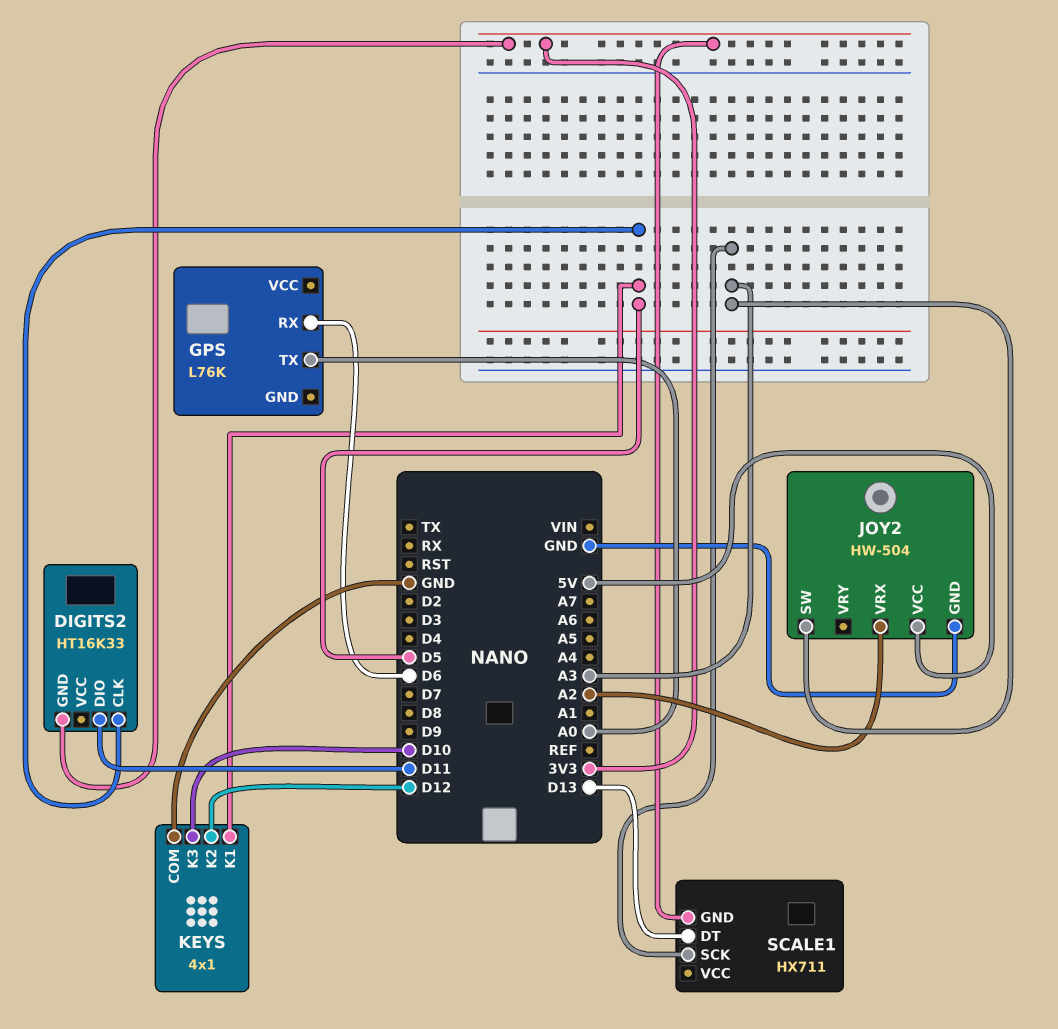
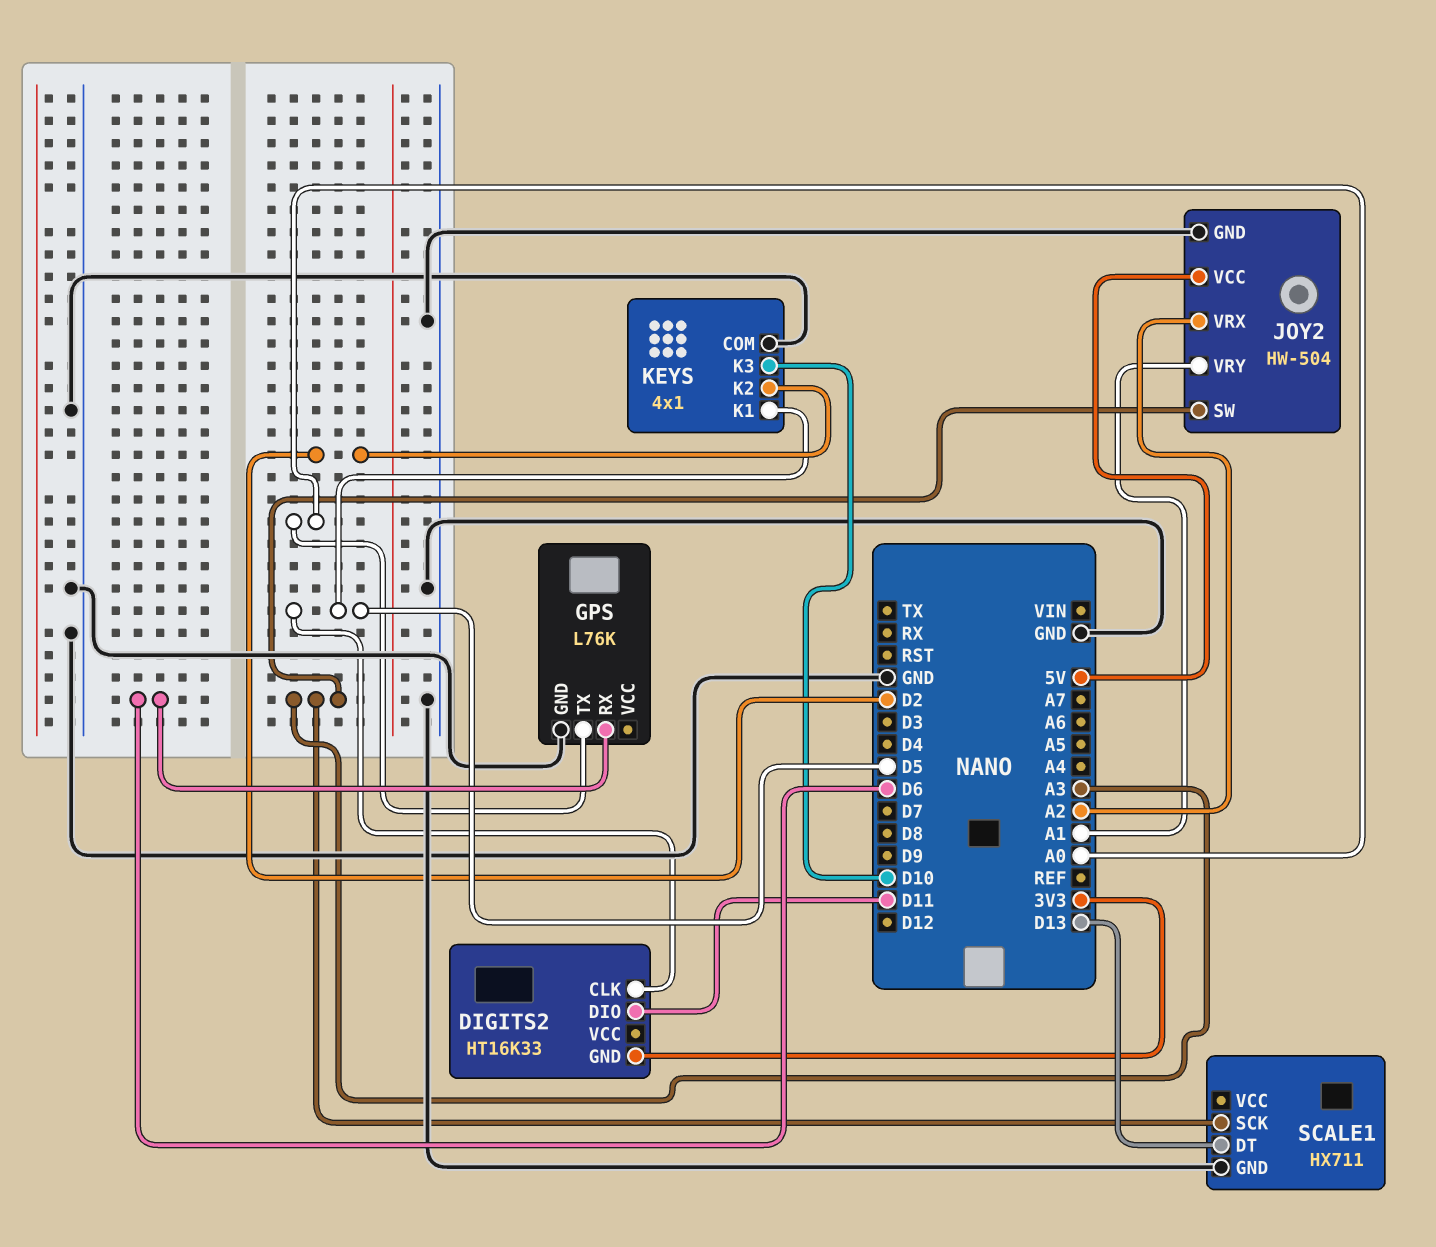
GPS pin GND: none -> GND
JOY2 pin VRY: none -> A1
KEYS pin K2: D12 -> D2
SCALE1 pin GND: 3V3 -> GND

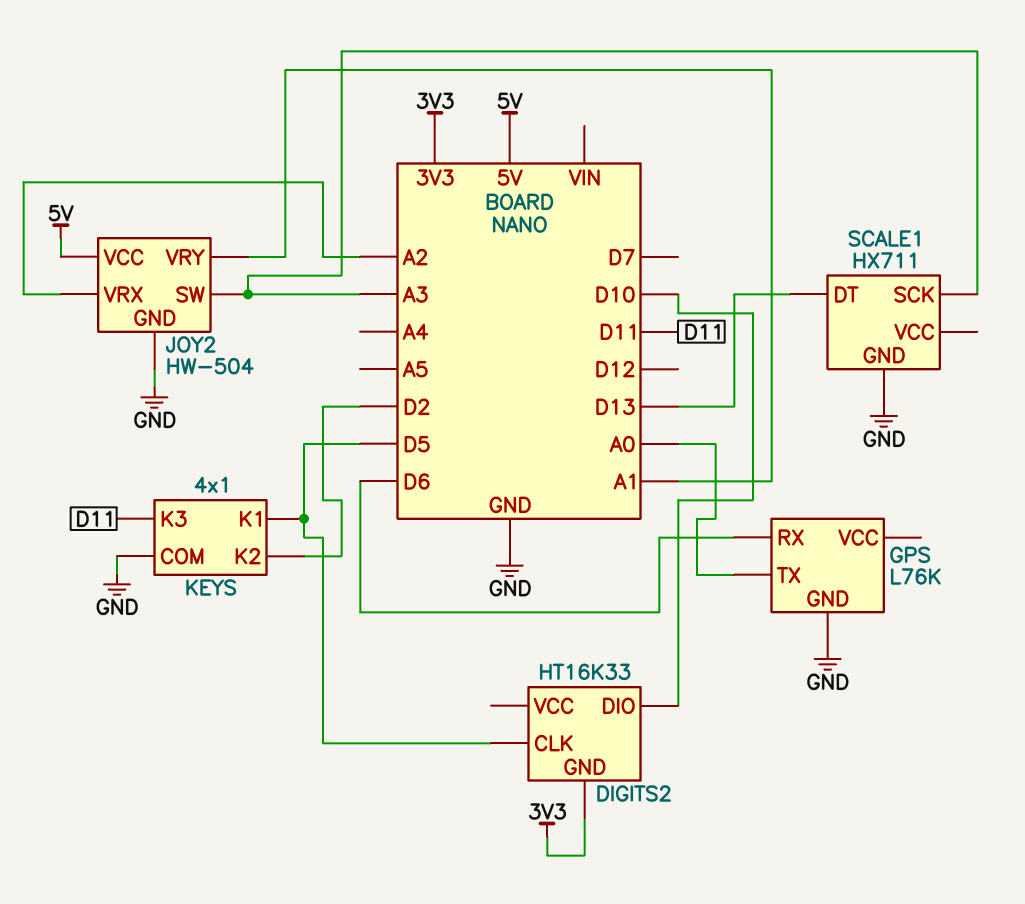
DIGITS2 pin DIO: D11 -> D10
KEYS pin K3: D10 -> D11

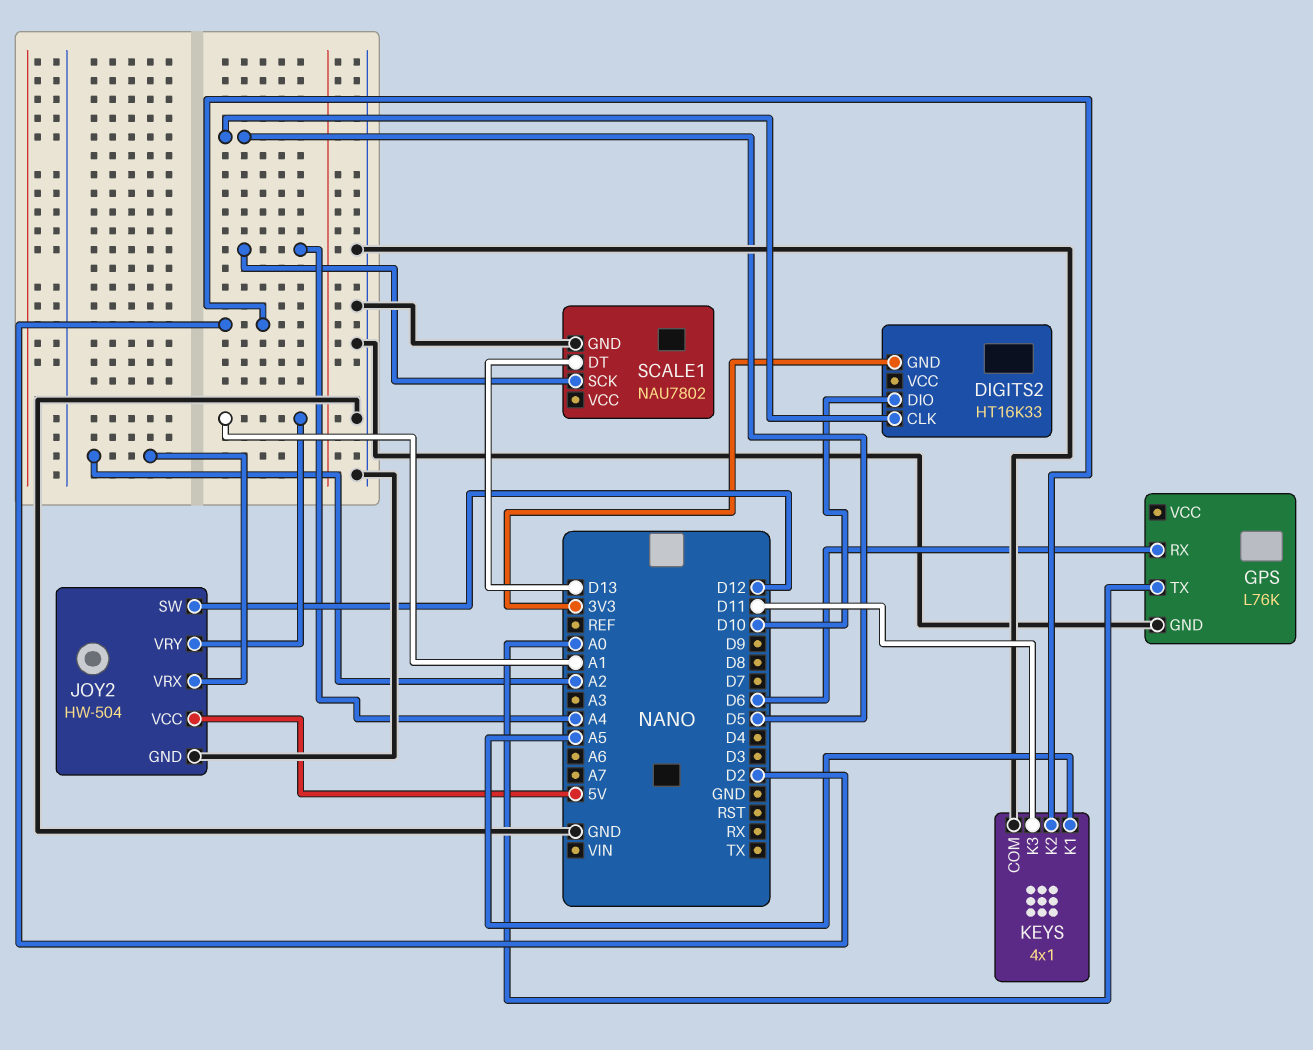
JOY2 pin SW: A3 -> D12
KEYS pin K1: D5 -> A5
SCALE1: HX711 -> NAU7802
SCALE1 pin SCK: A3 -> A4

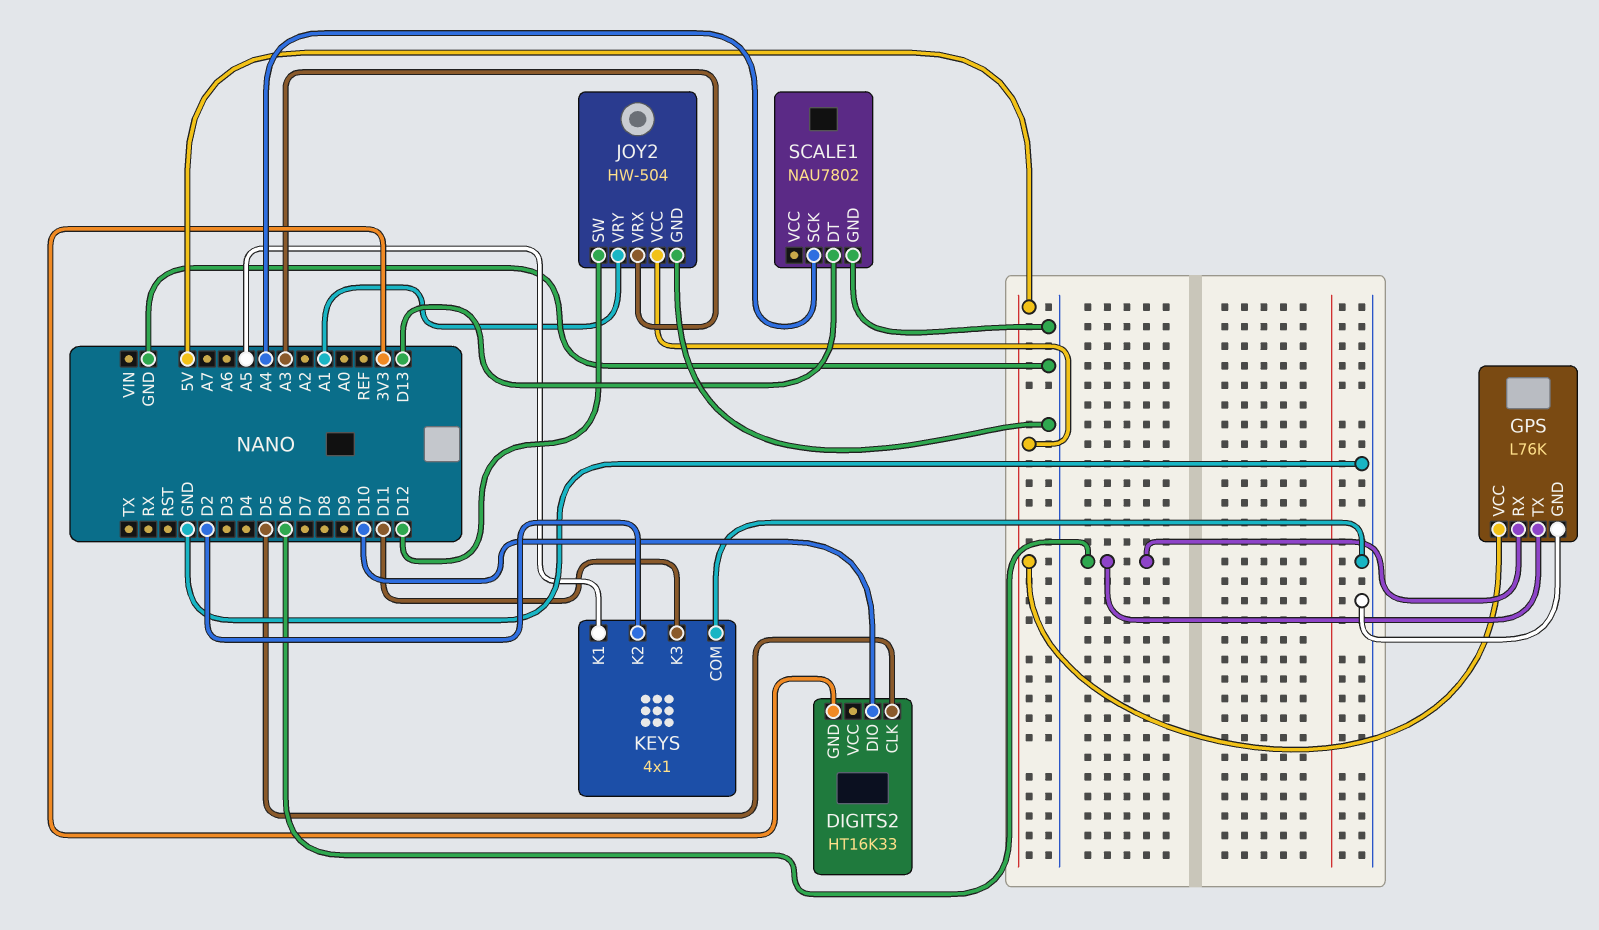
GPS pin TX: A0 -> D6
GPS pin VCC: none -> 5V
JOY2 pin VRX: A2 -> A3

